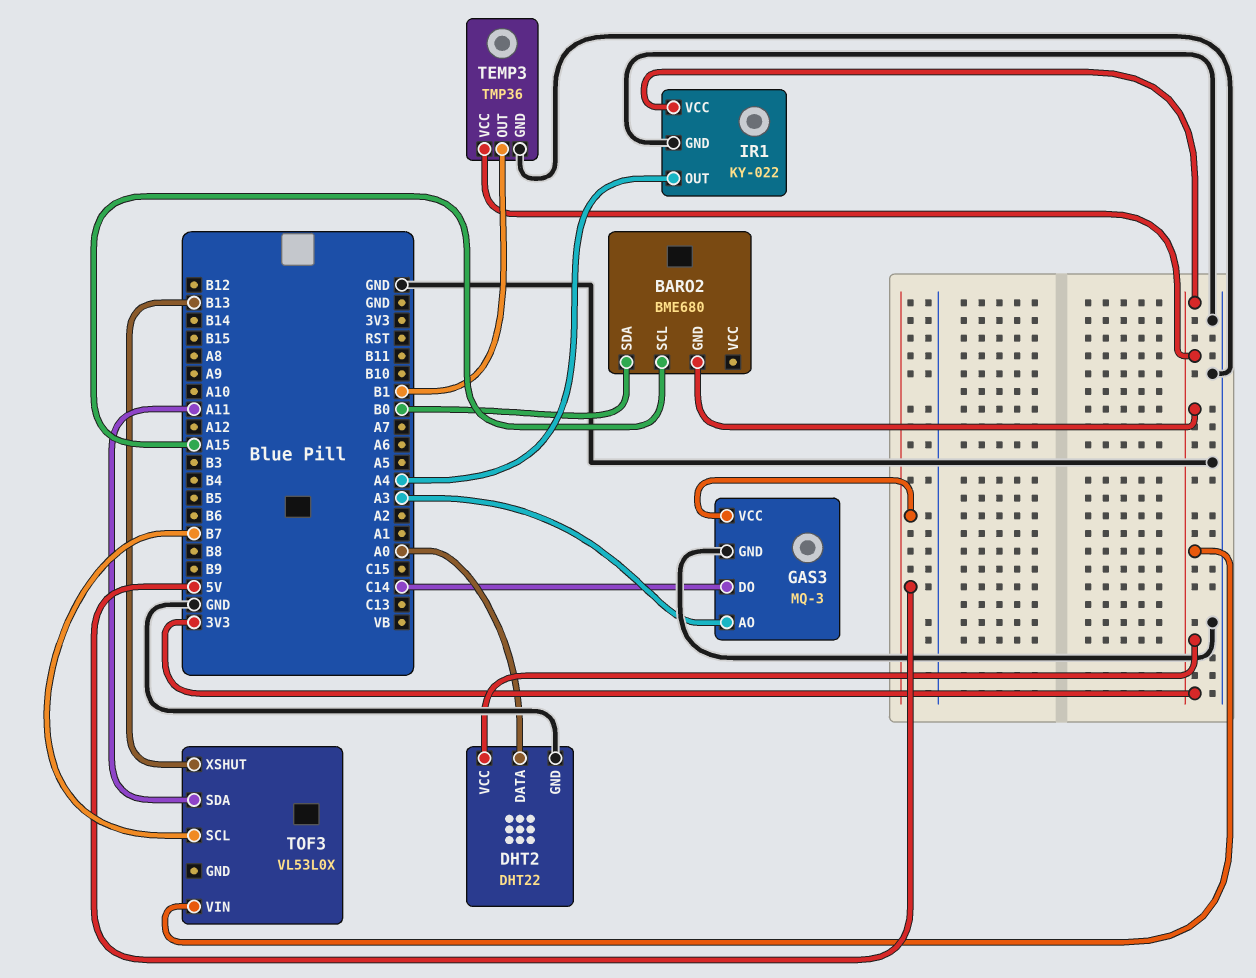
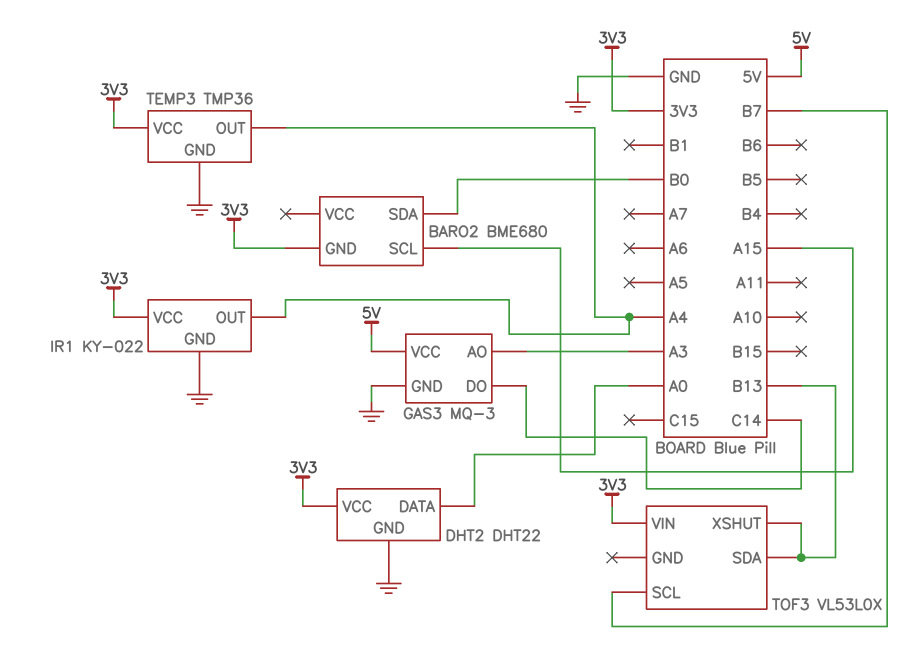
TEMP3 pin OUT: B1 -> A4
TOF3 pin SDA: A11 -> B13

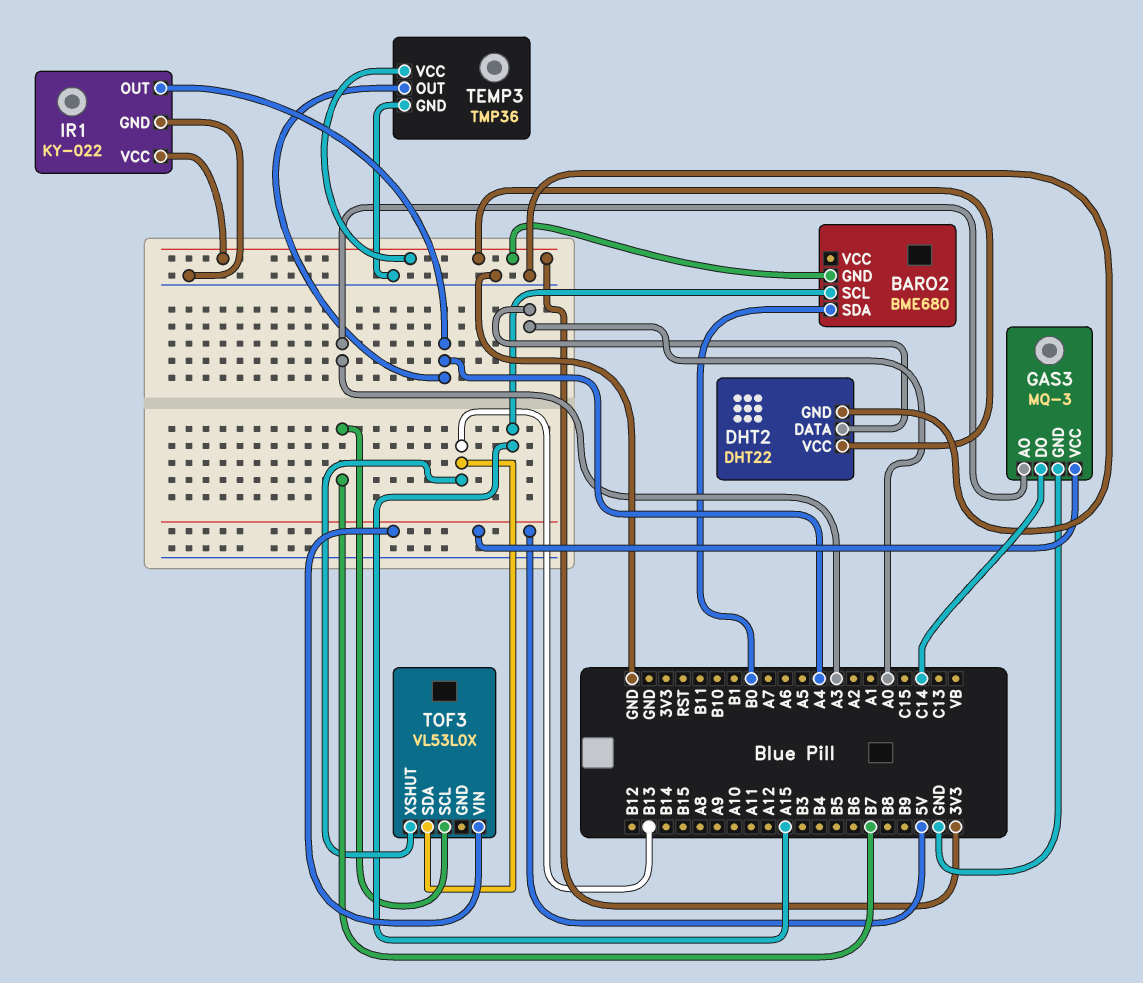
TOF3 pin VIN: 3V3 -> 5V

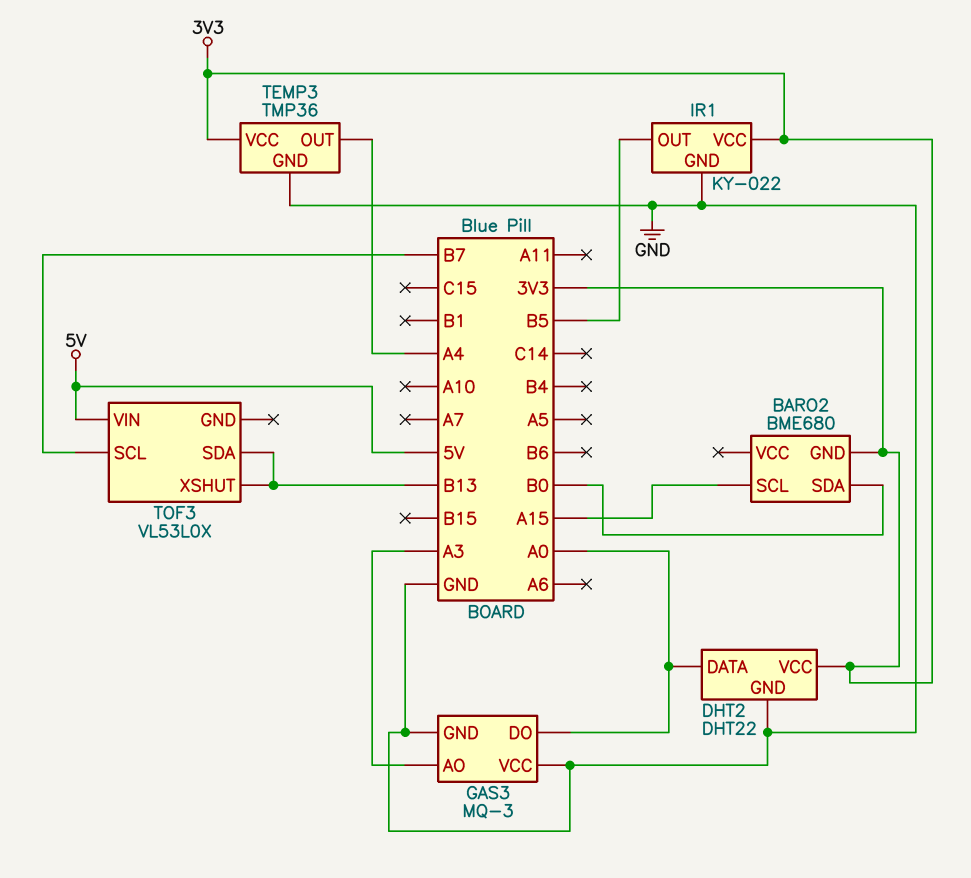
GAS3 pin DO: C14 -> A0
GAS3 pin VCC: 5V -> GND
IR1 pin OUT: A4 -> B5

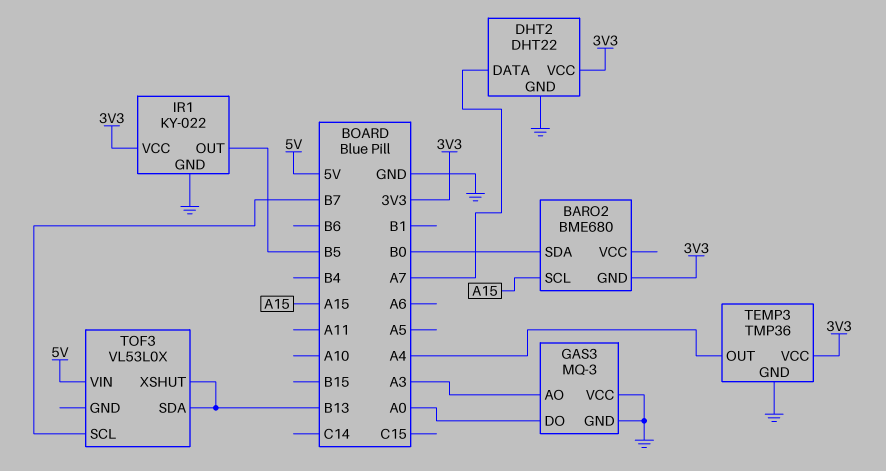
DHT2 pin DATA: A0 -> A7

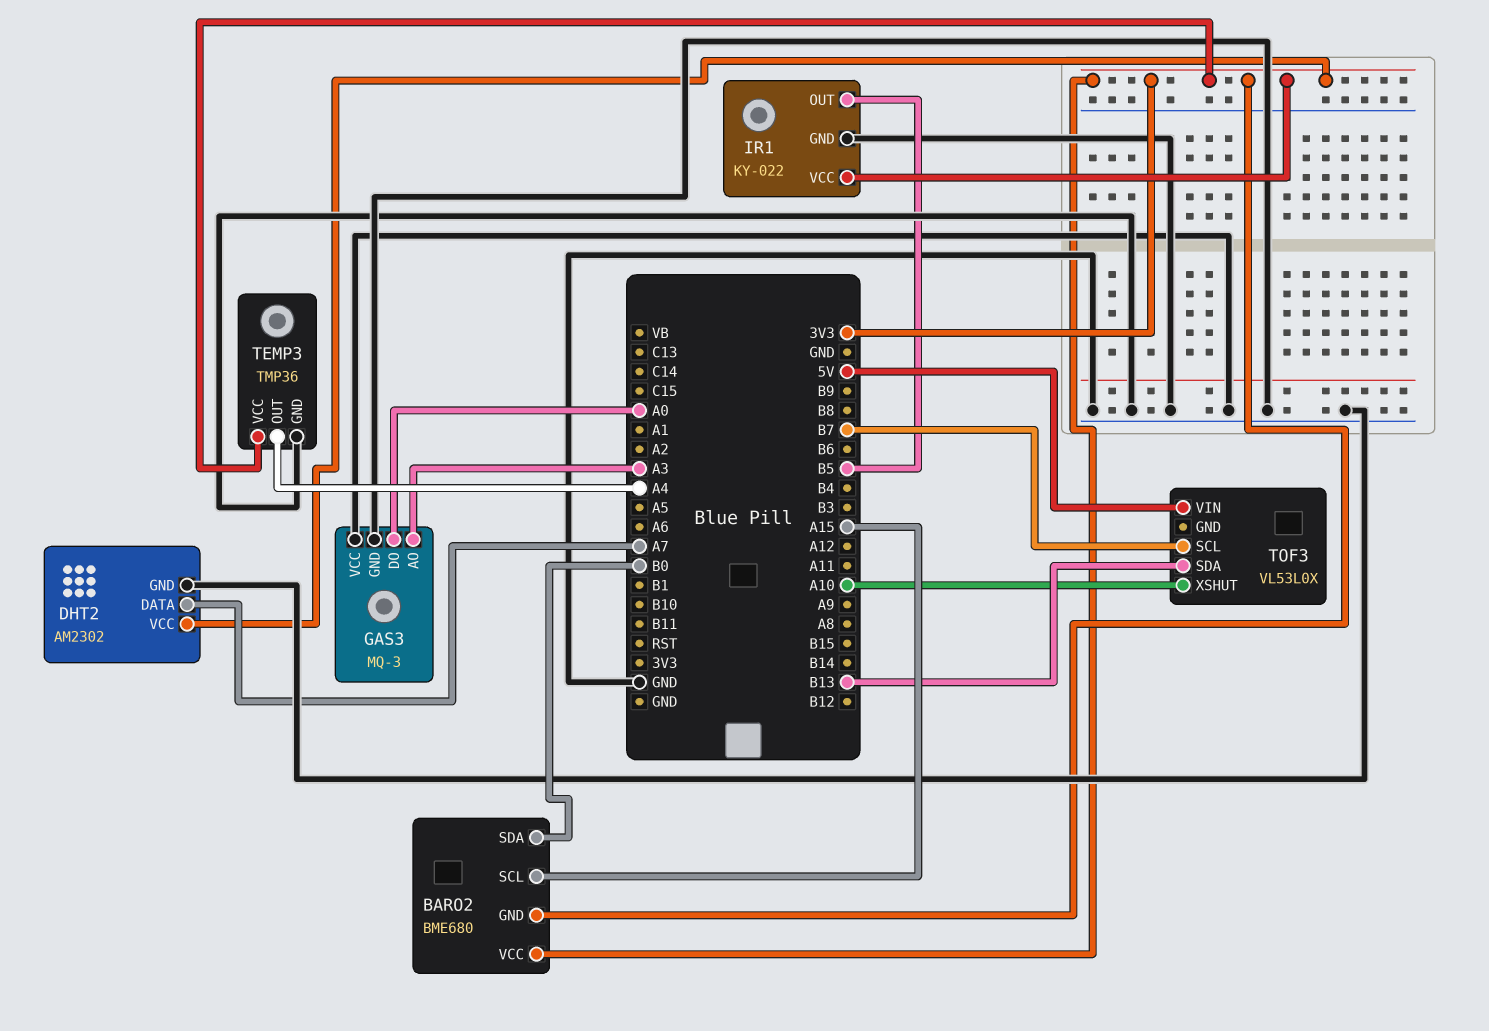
BARO2 pin VCC: none -> 3V3
DHT2: DHT22 -> AM2302
TOF3 pin XSHUT: B13 -> A10

